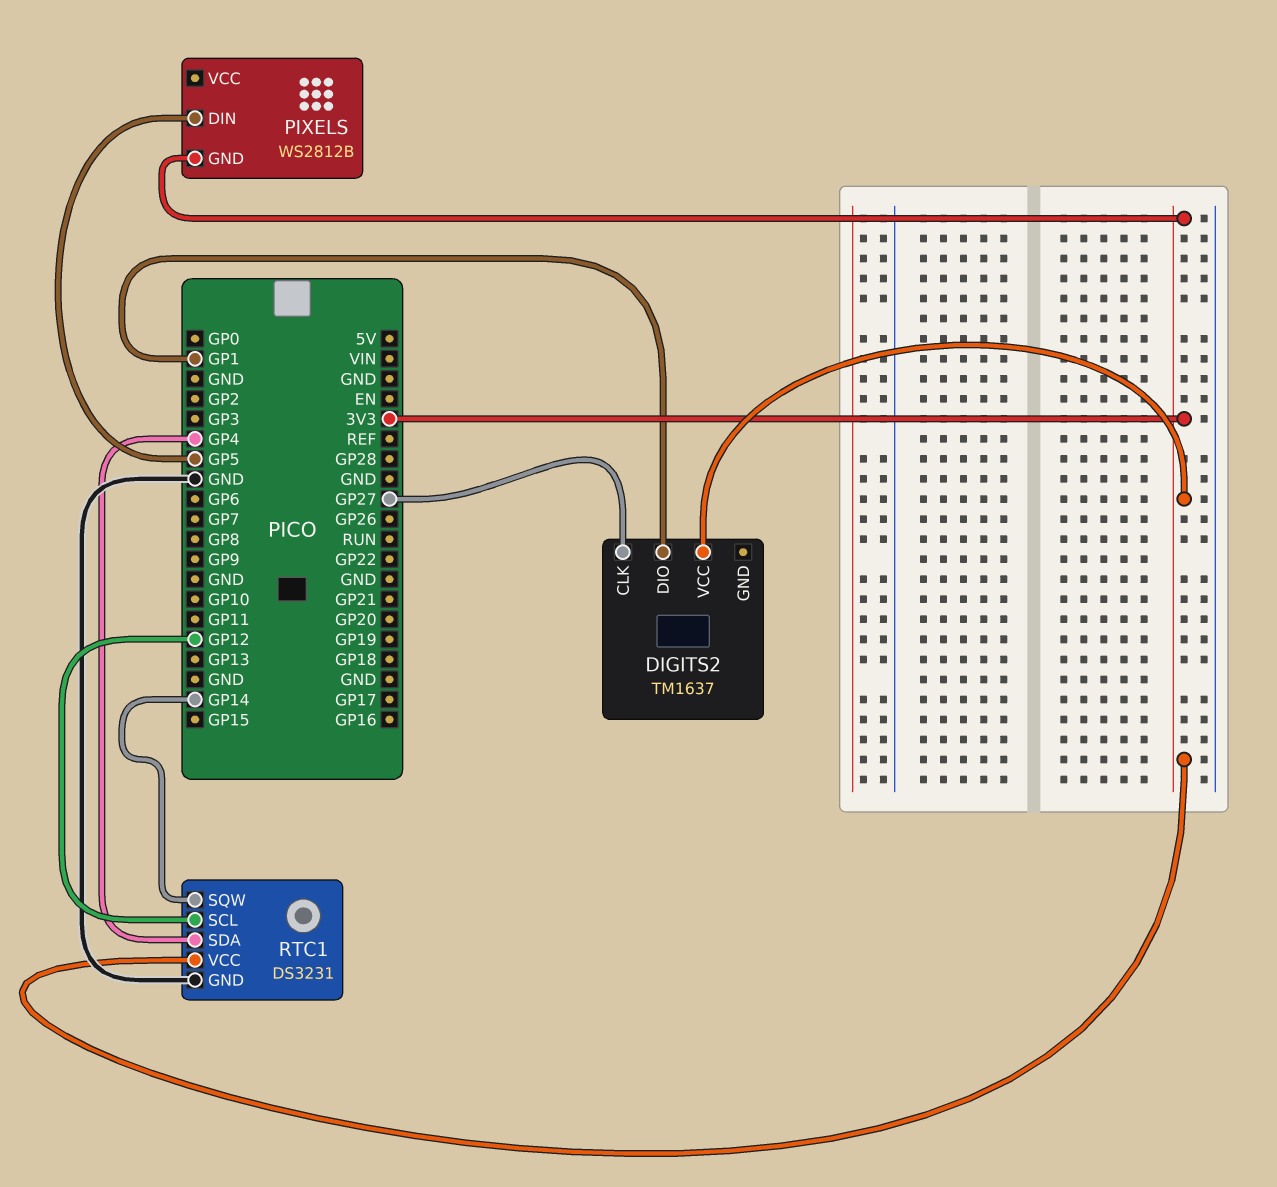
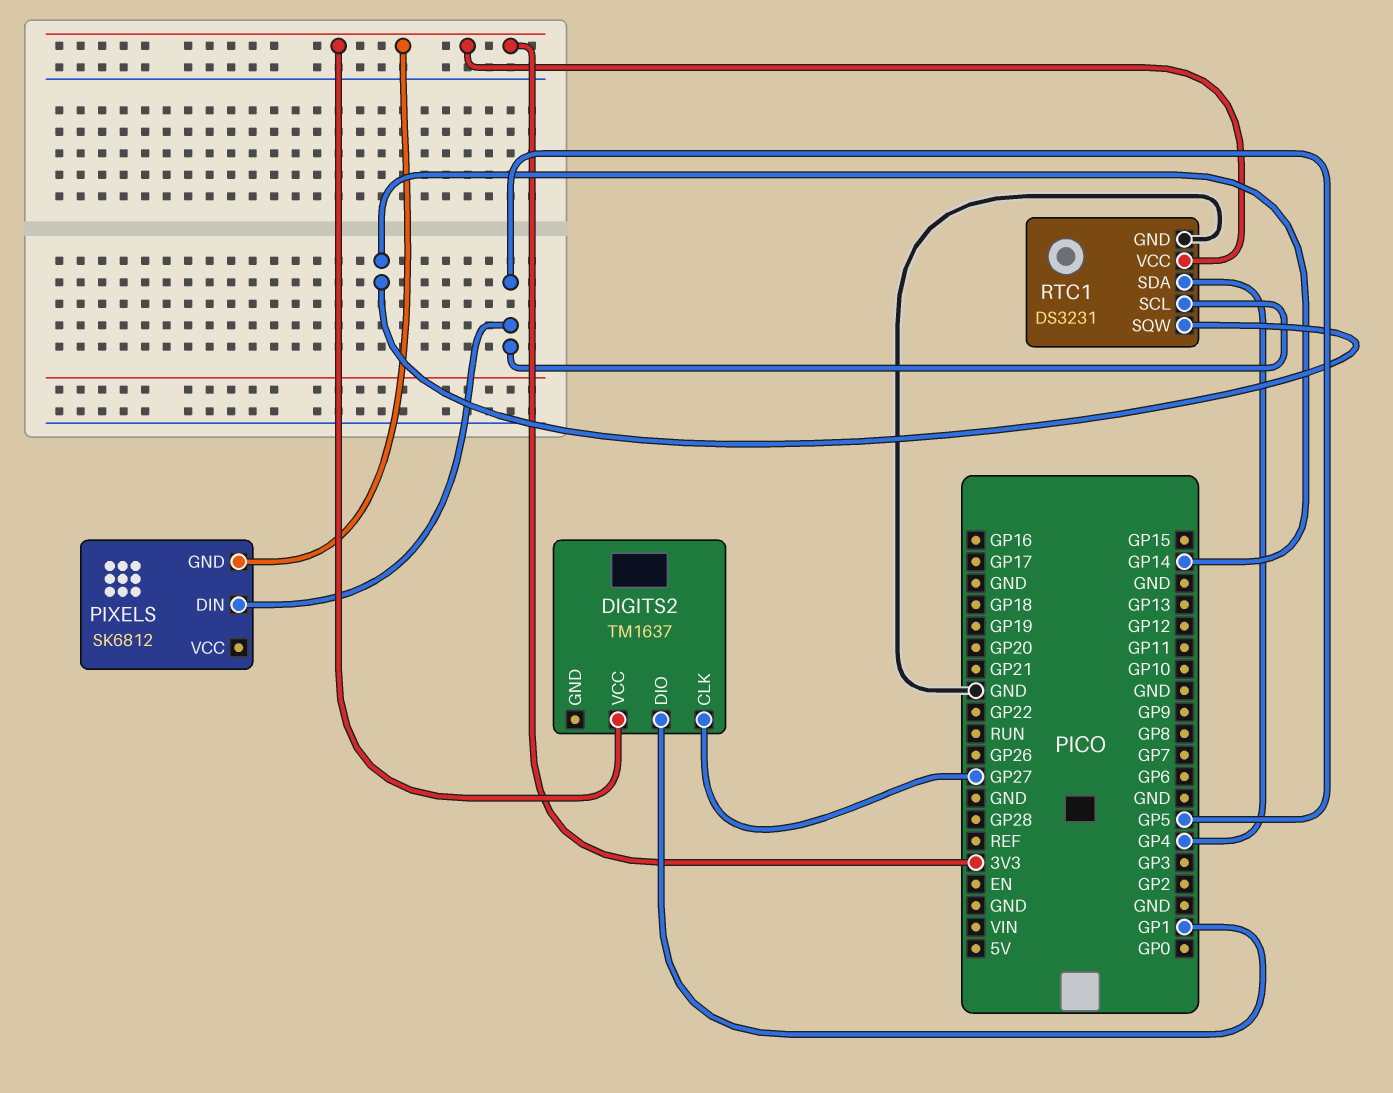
PIXELS: WS2812B -> SK6812
RTC1 pin SCL: GP12 -> GP5

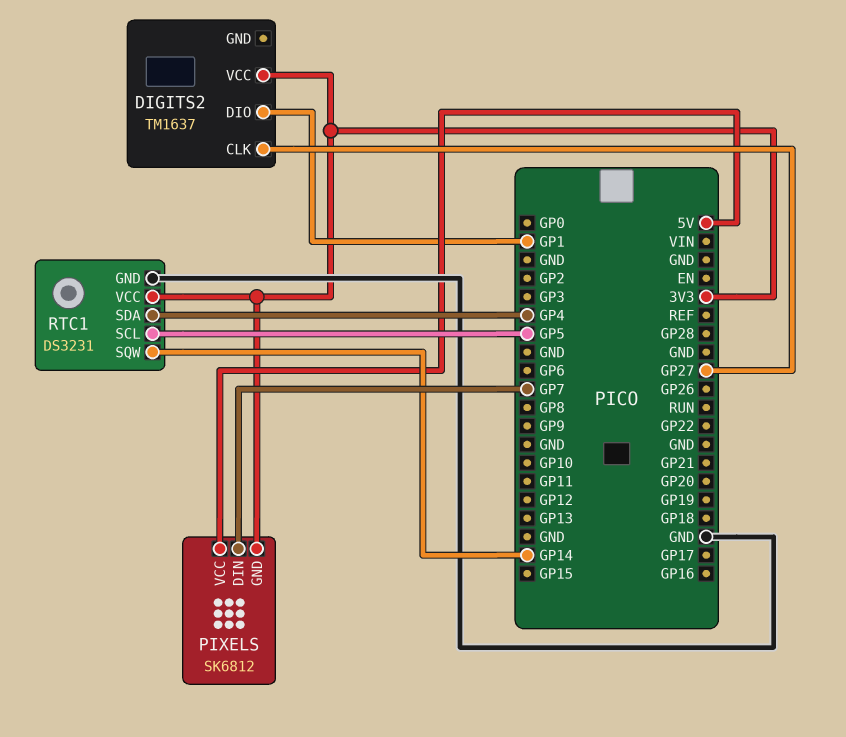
PIXELS pin DIN: GP5 -> GP7
PIXELS pin VCC: none -> 5V

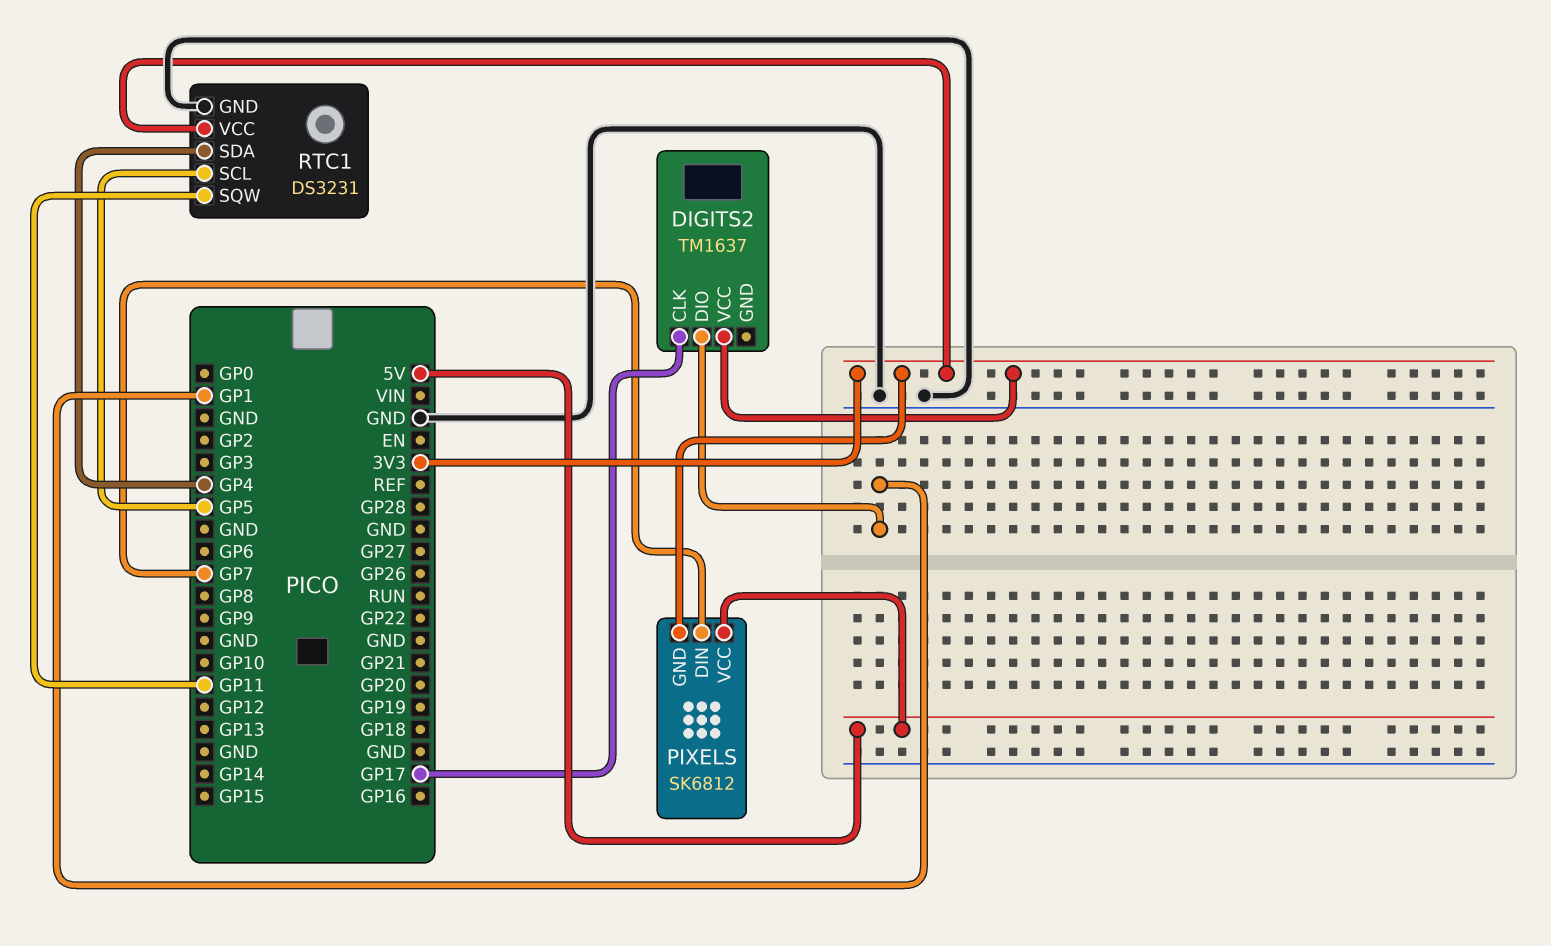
DIGITS2 pin CLK: GP27 -> GP17
RTC1 pin SQW: GP14 -> GP11

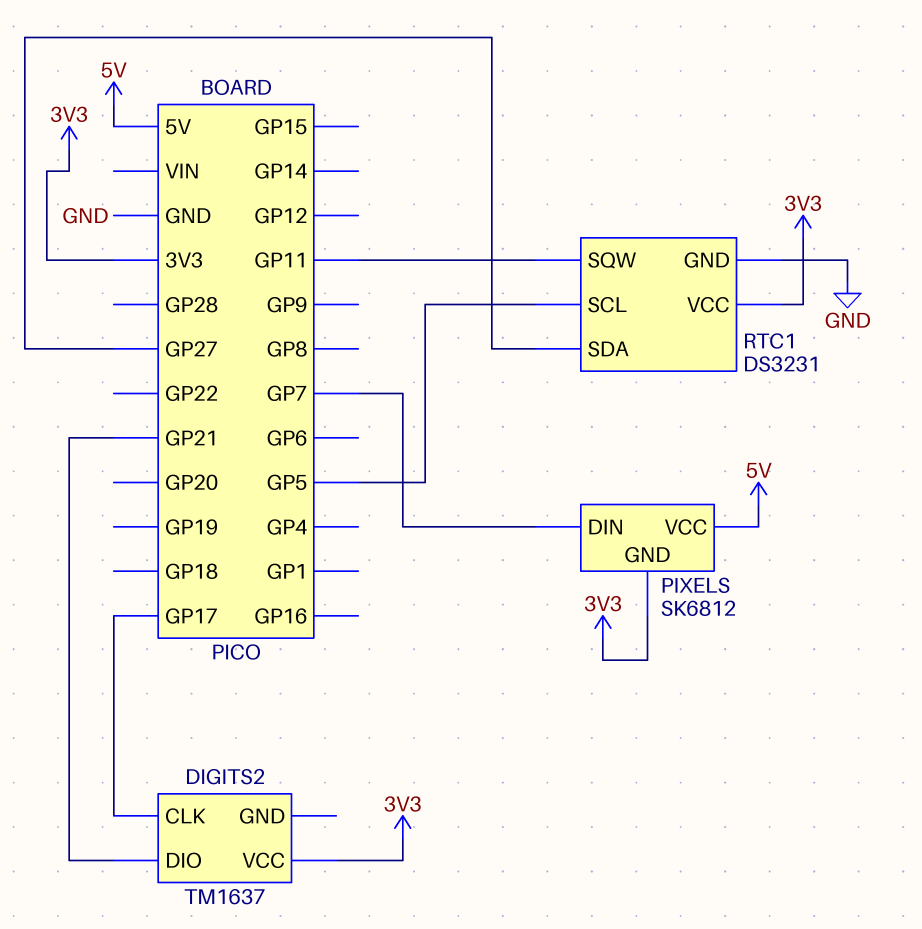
DIGITS2 pin DIO: GP1 -> GP21
RTC1 pin SDA: GP4 -> GP27

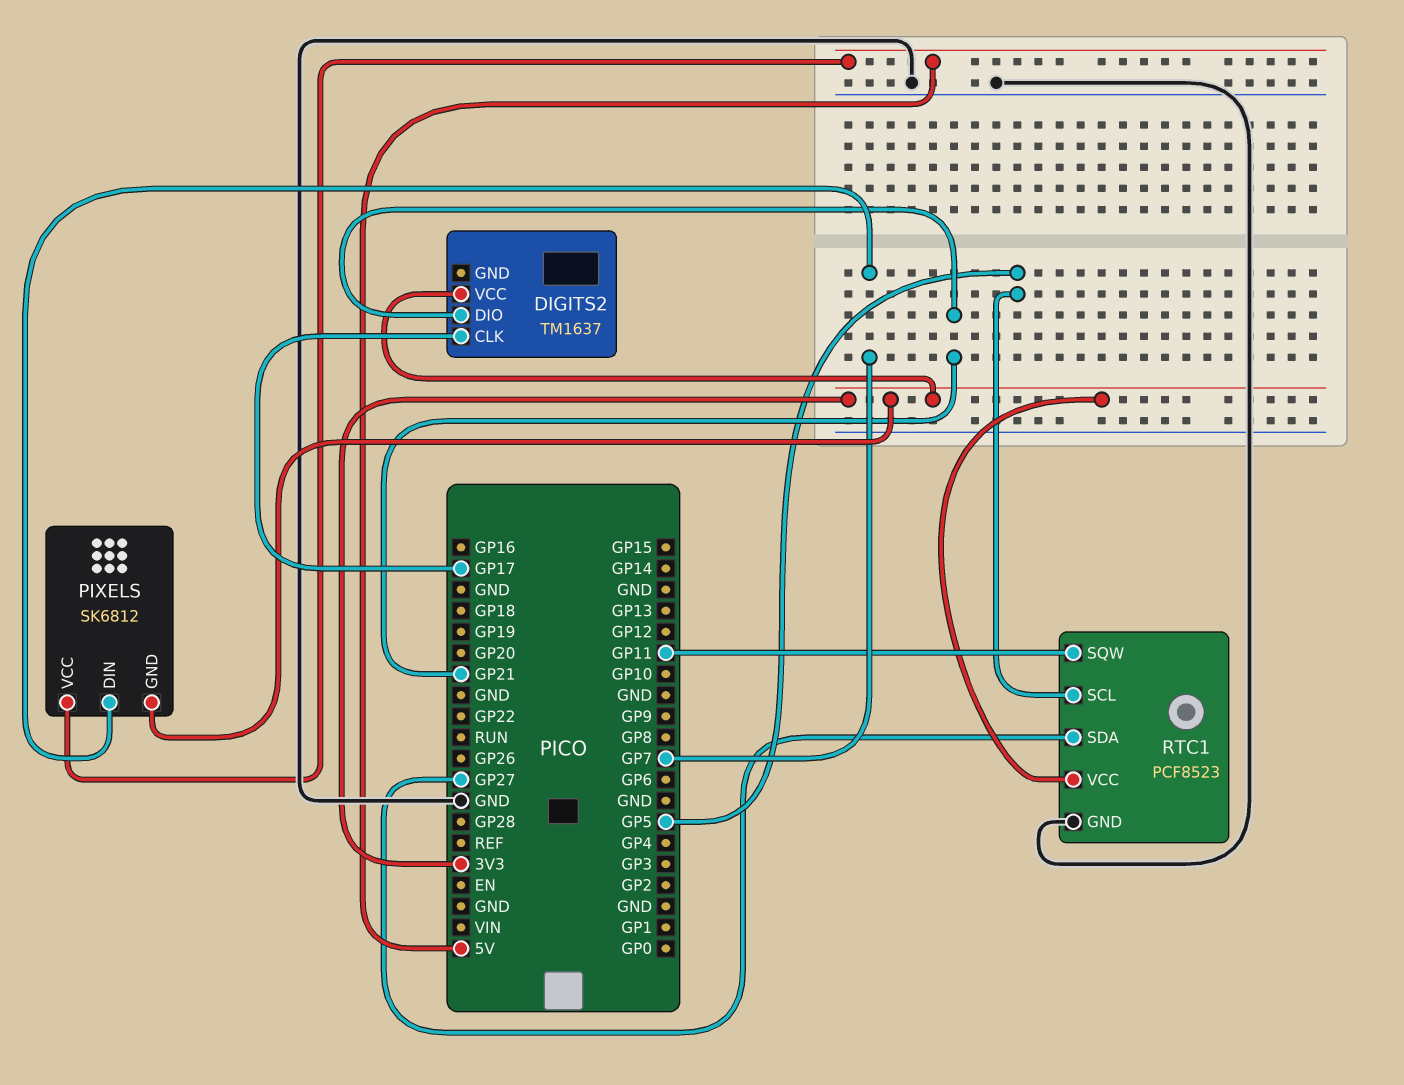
RTC1: DS3231 -> PCF8523

